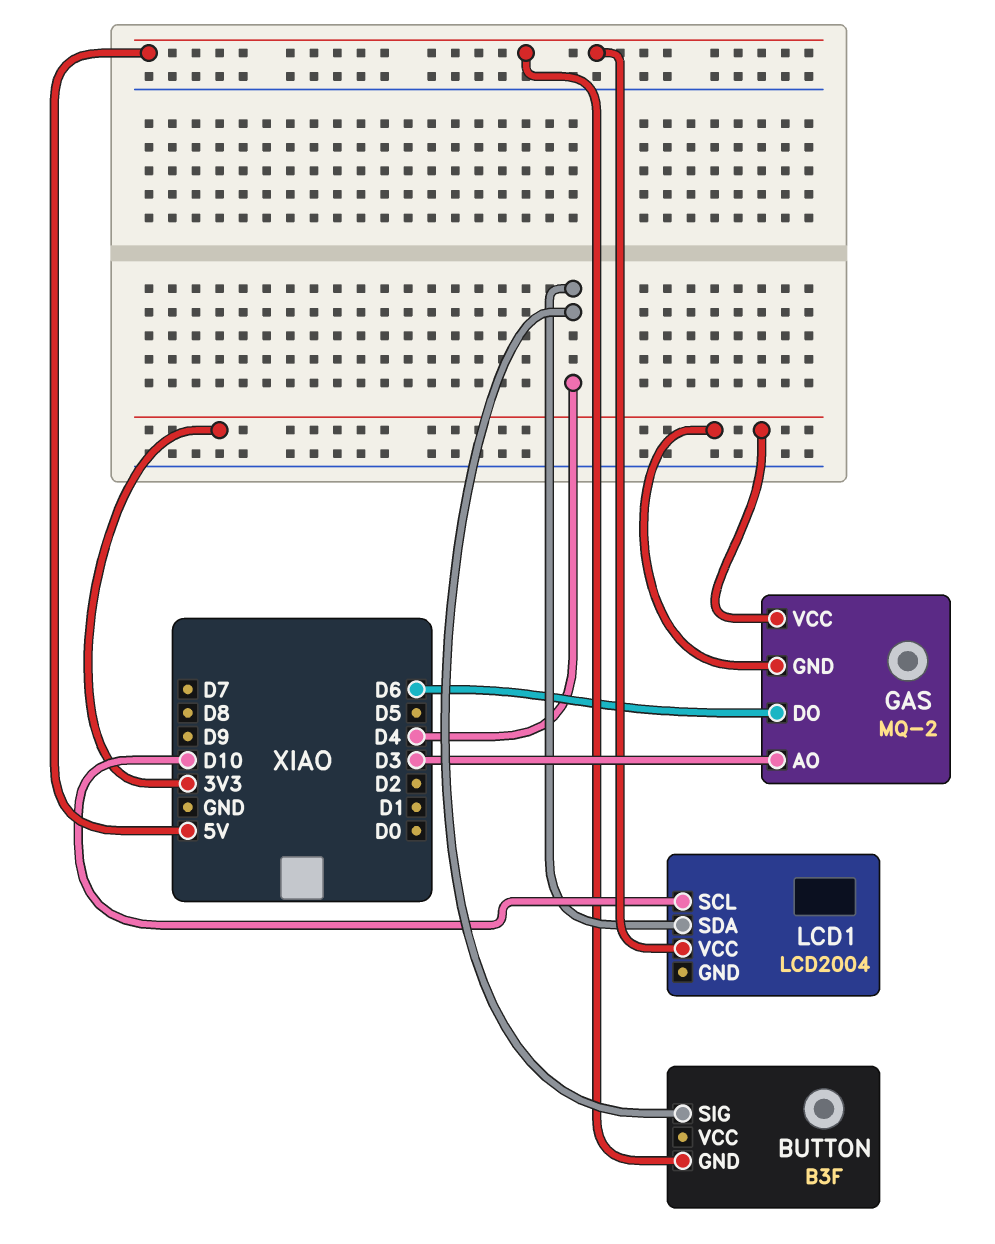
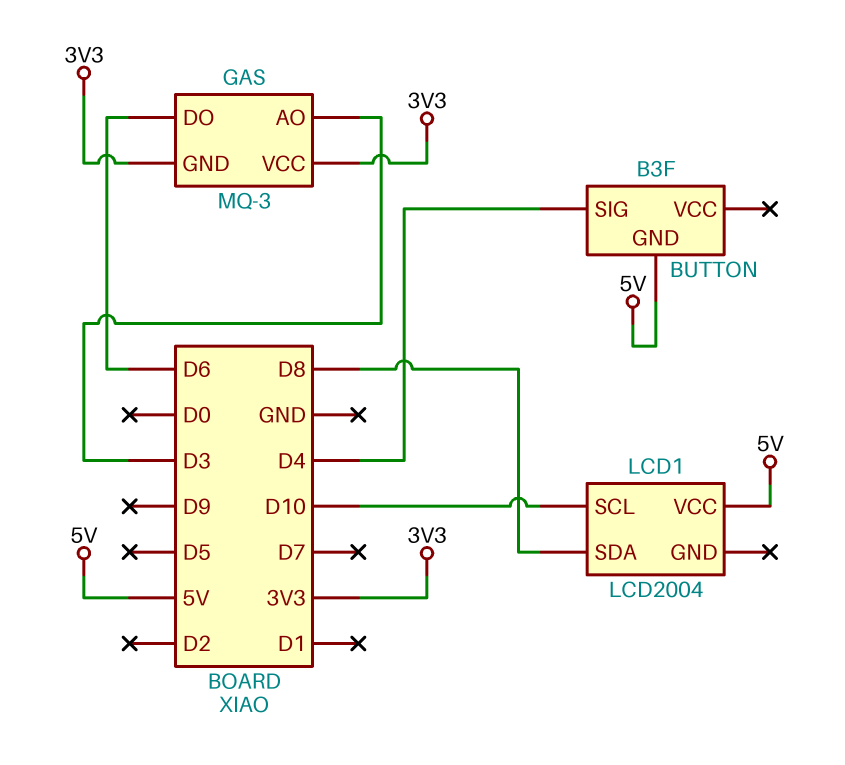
GAS: MQ-2 -> MQ-3
LCD1 pin SDA: D4 -> D8

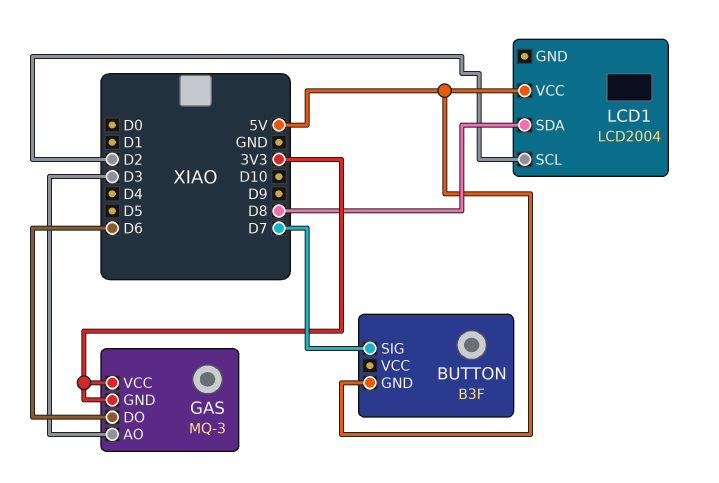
BUTTON pin SIG: D4 -> D7
LCD1 pin SCL: D10 -> D2

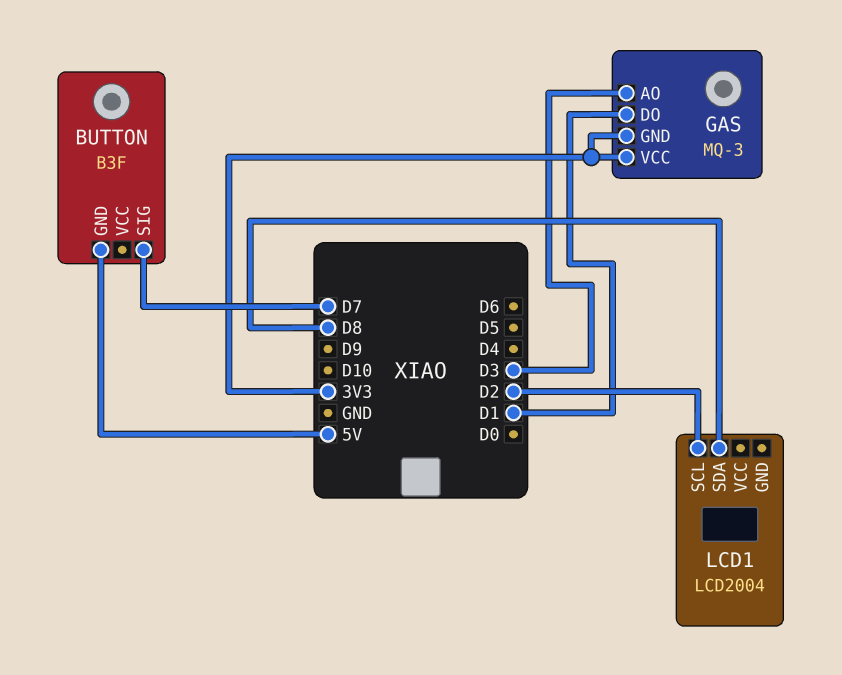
GAS pin DO: D6 -> D1
LCD1 pin VCC: 5V -> none

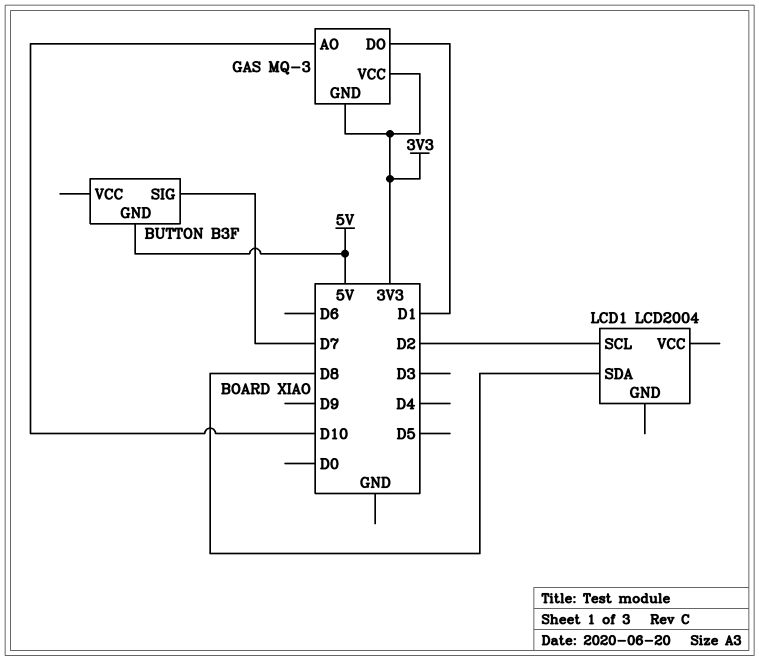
GAS pin AO: D3 -> D10

